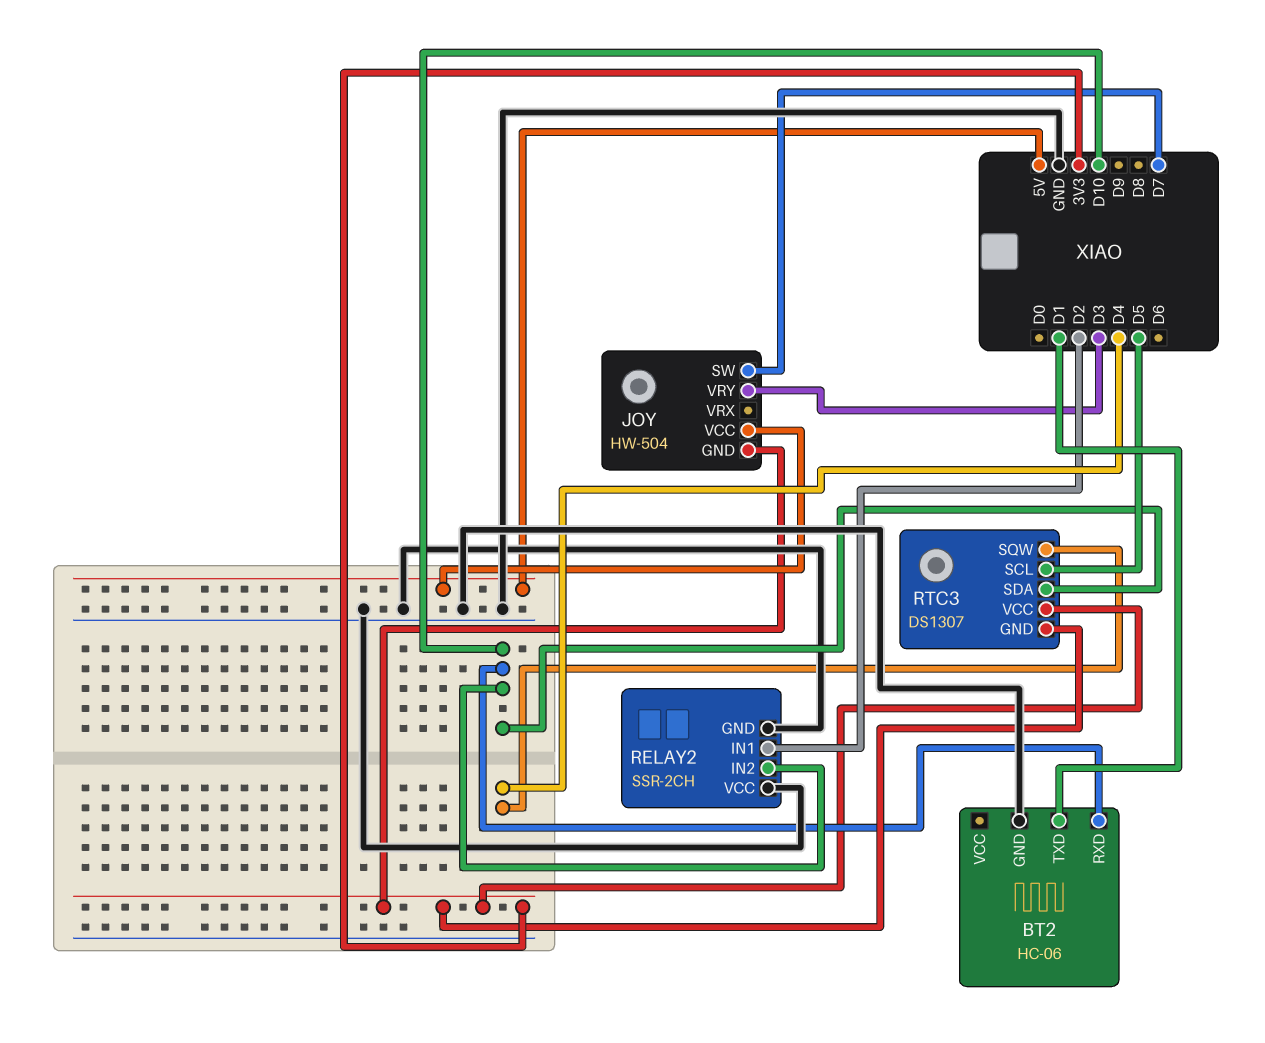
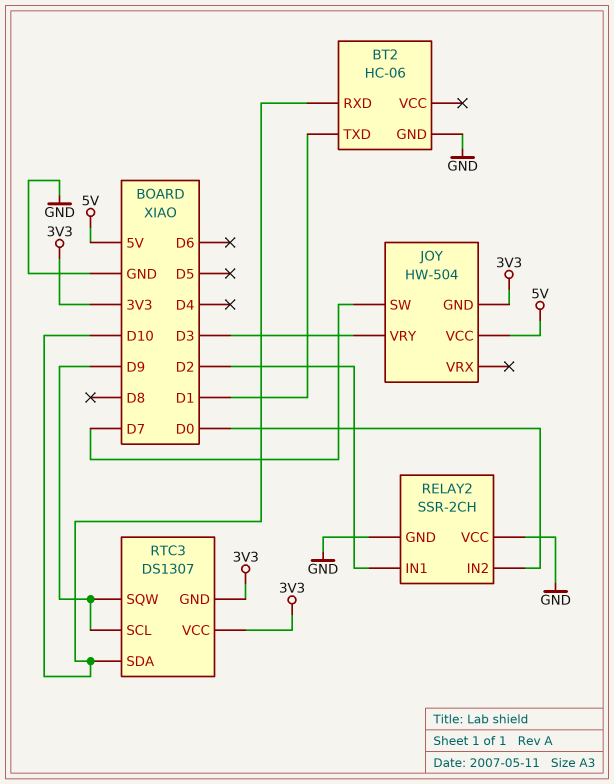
RELAY2 pin IN2: D10 -> D0
RTC3 pin SCL: D5 -> D9
RTC3 pin SQW: D4 -> D9

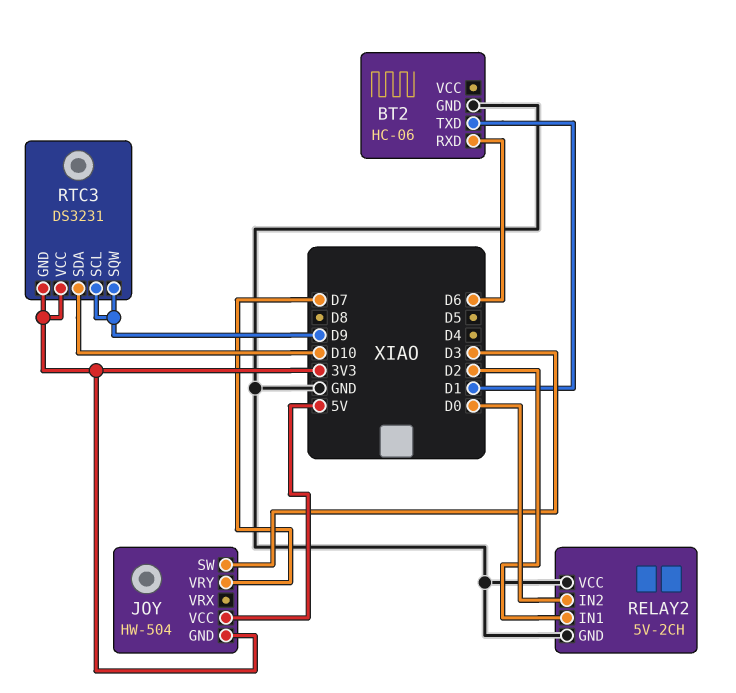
BT2 pin RXD: D10 -> D6
JOY pin SW: D7 -> D3
JOY pin VRY: D3 -> D7
RELAY2: SSR-2CH -> 5V-2CH
RTC3: DS1307 -> DS3231

